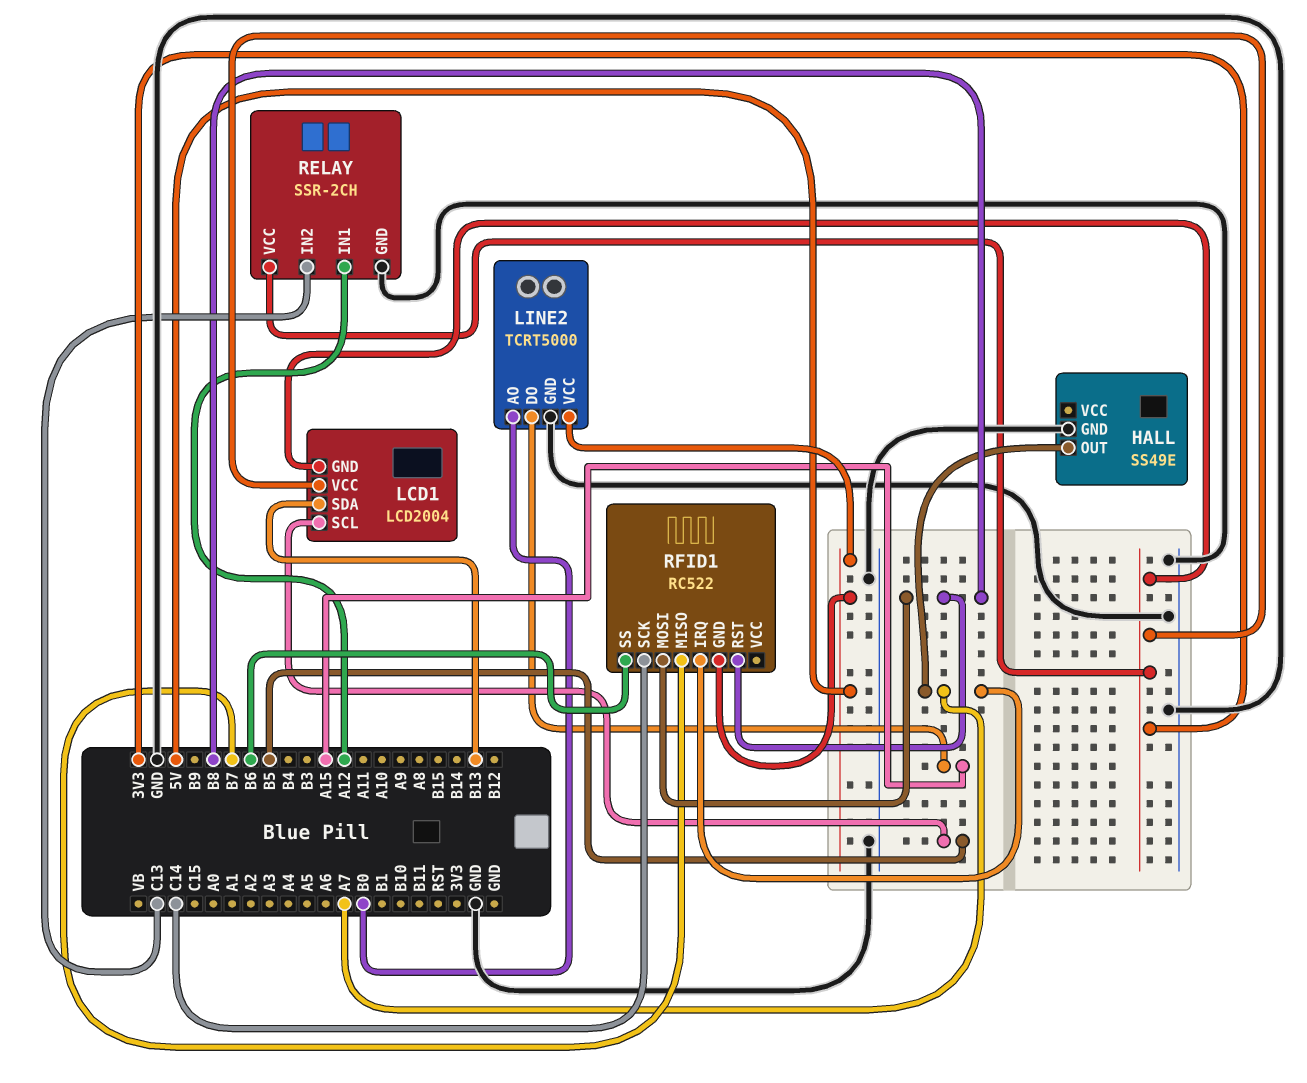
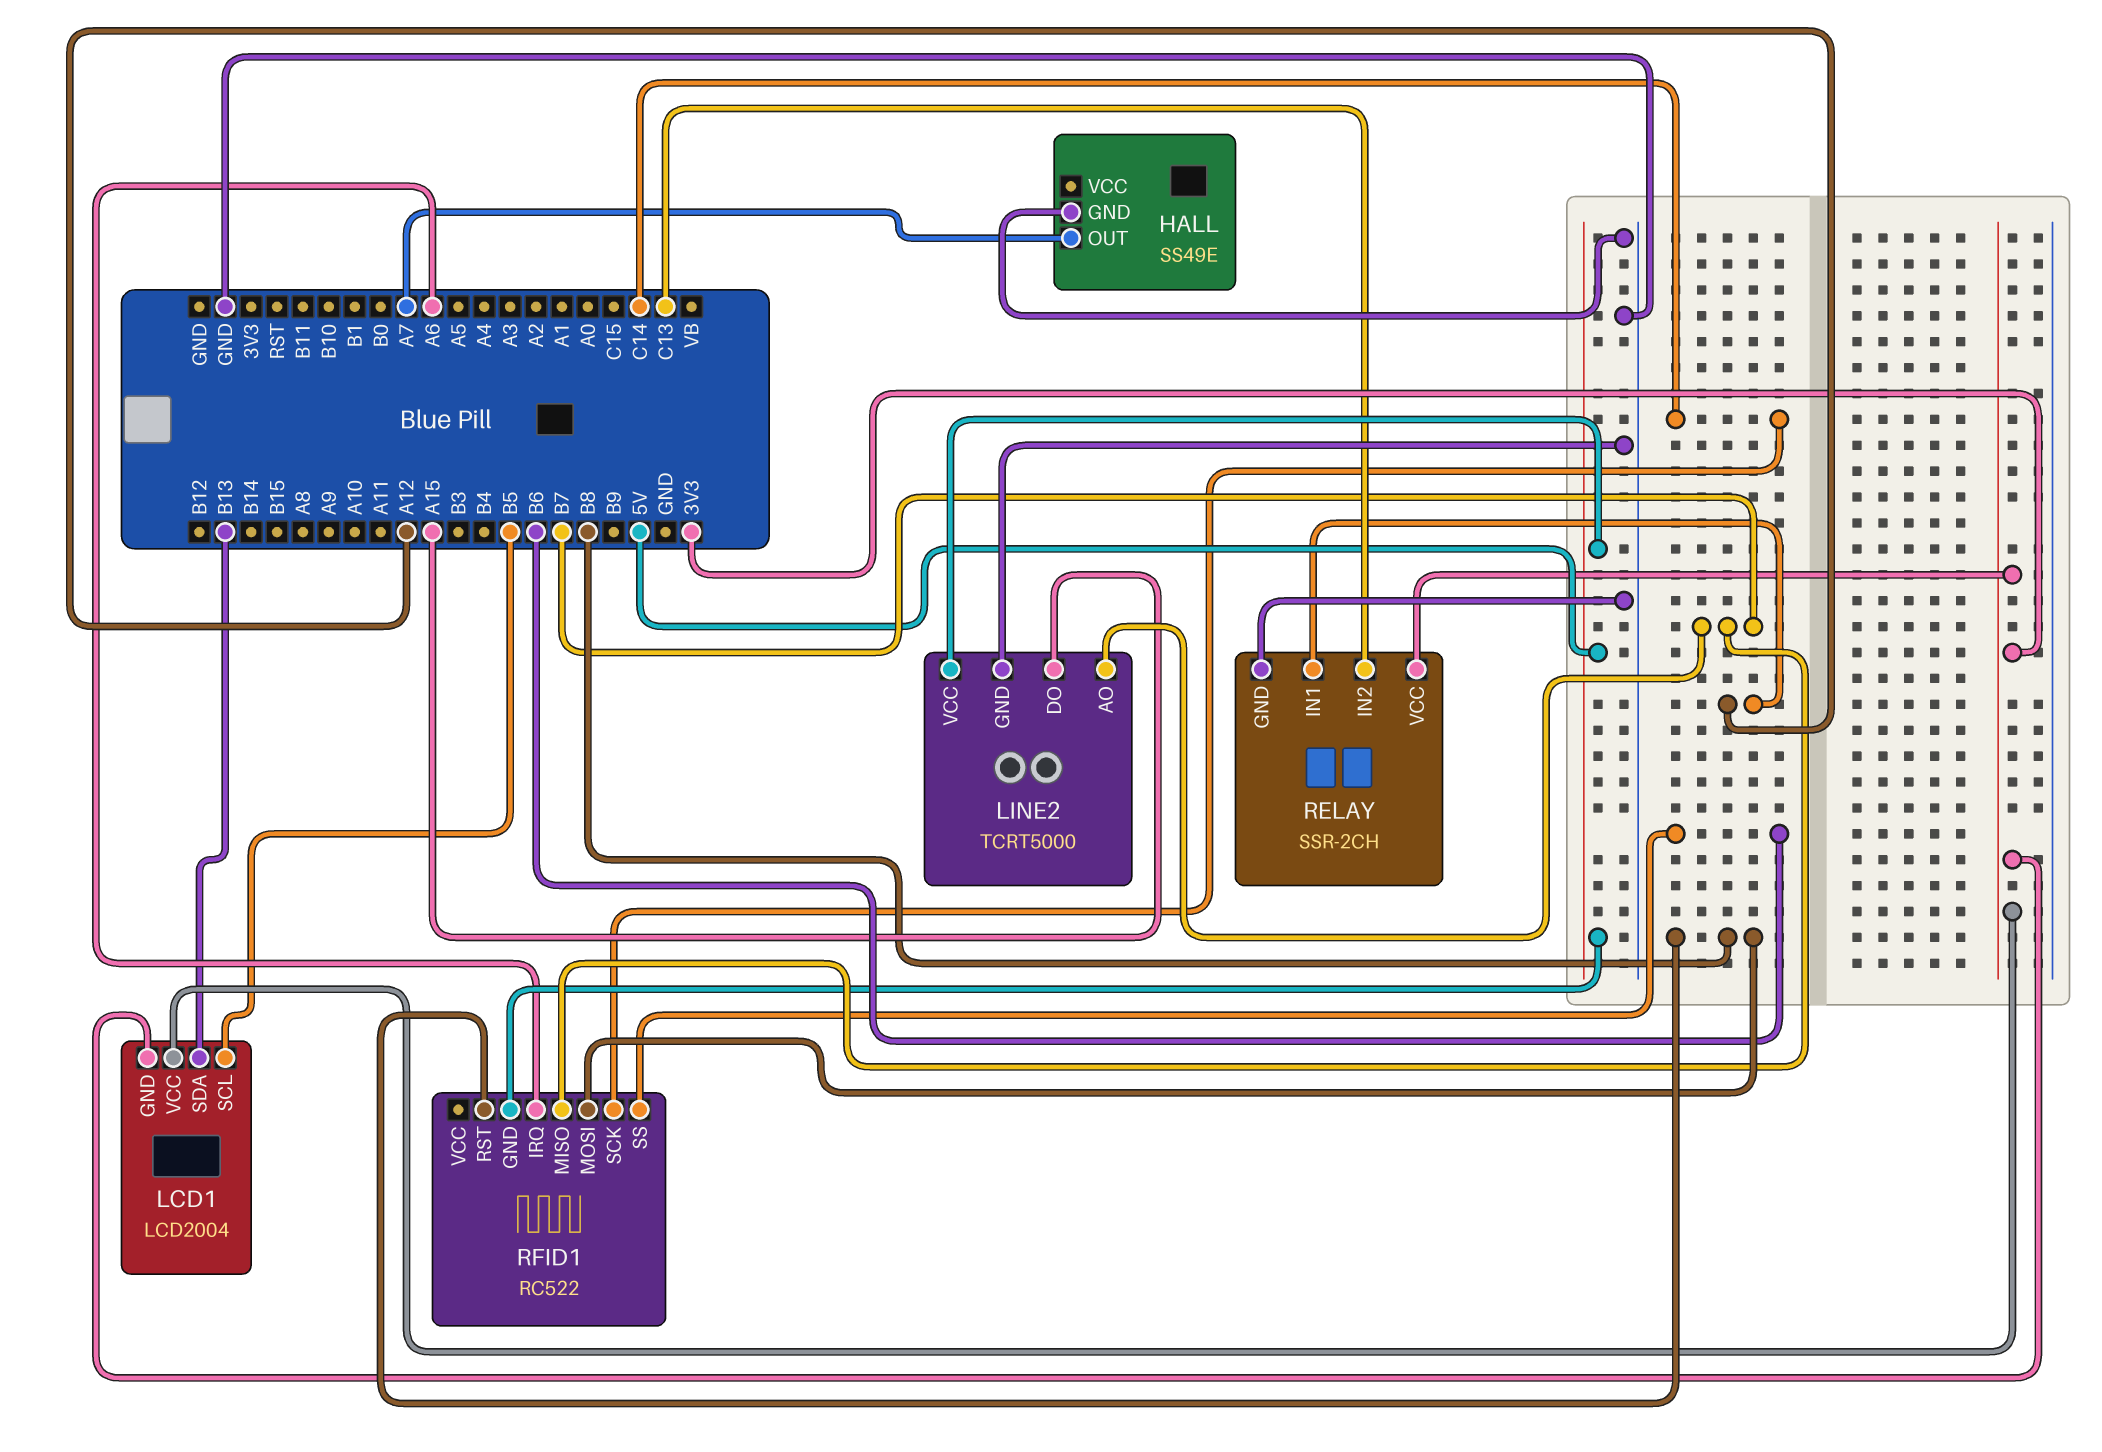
LINE2 pin AO: B0 -> B7
RFID1 pin IRQ: A7 -> A6

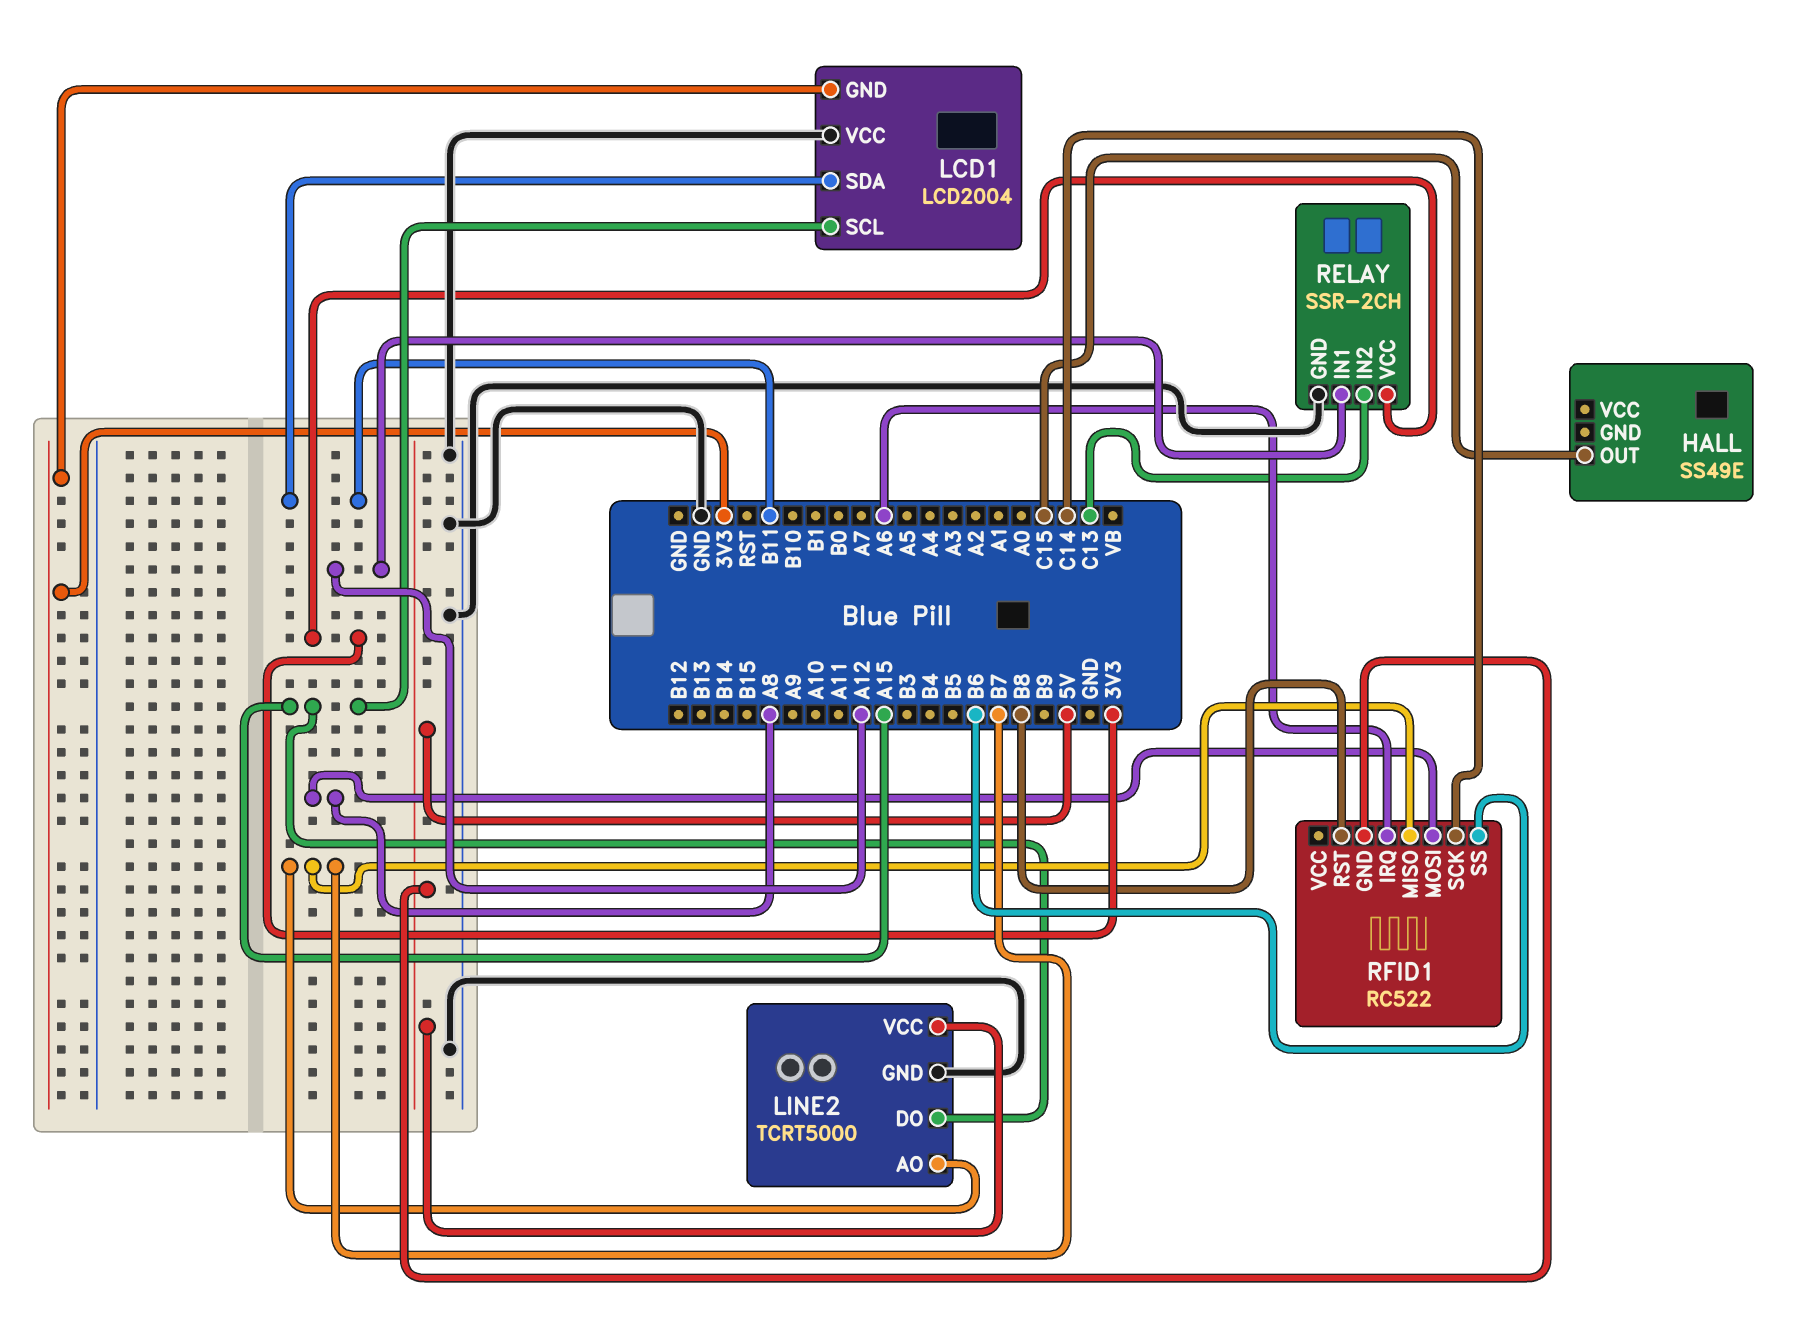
HALL pin GND: GND -> none
HALL pin OUT: A7 -> C15
LCD1 pin SCL: B5 -> A15
LCD1 pin SDA: B13 -> B11
LCD1 pin VCC: 3V3 -> GND
RFID1 pin MOSI: B8 -> A8

